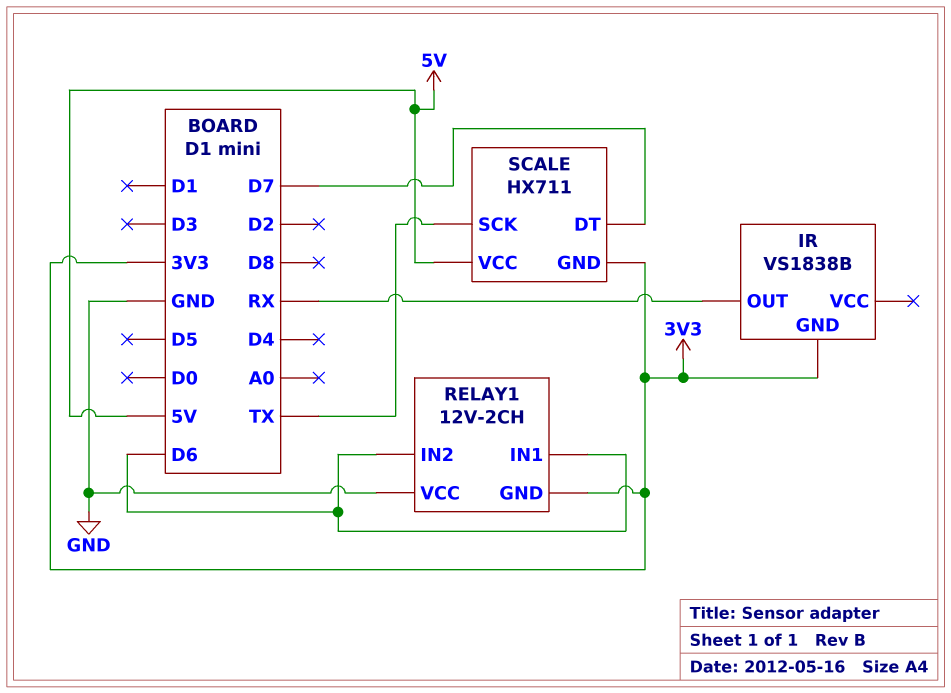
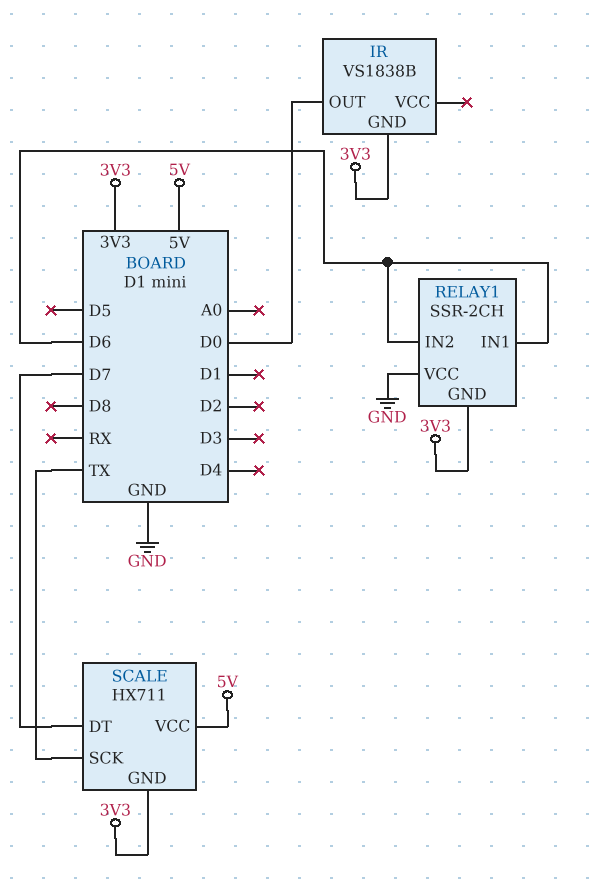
IR pin OUT: RX -> D0
RELAY1: 12V-2CH -> SSR-2CH

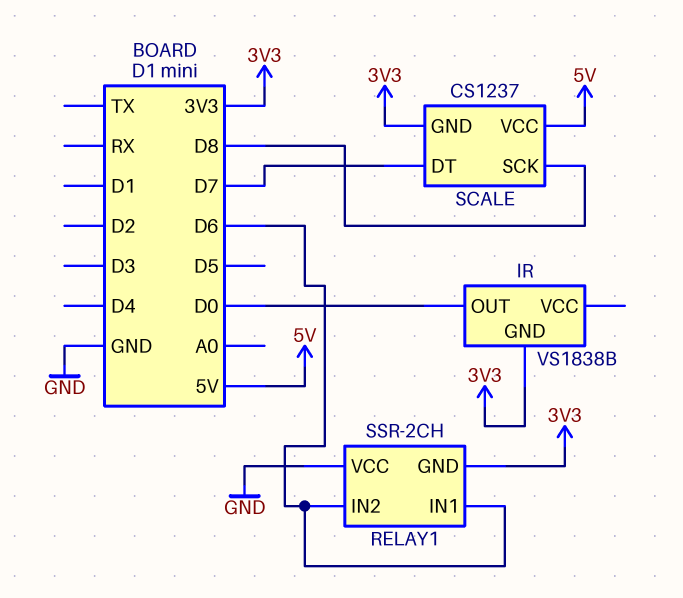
SCALE: HX711 -> CS1237
SCALE pin SCK: TX -> D8

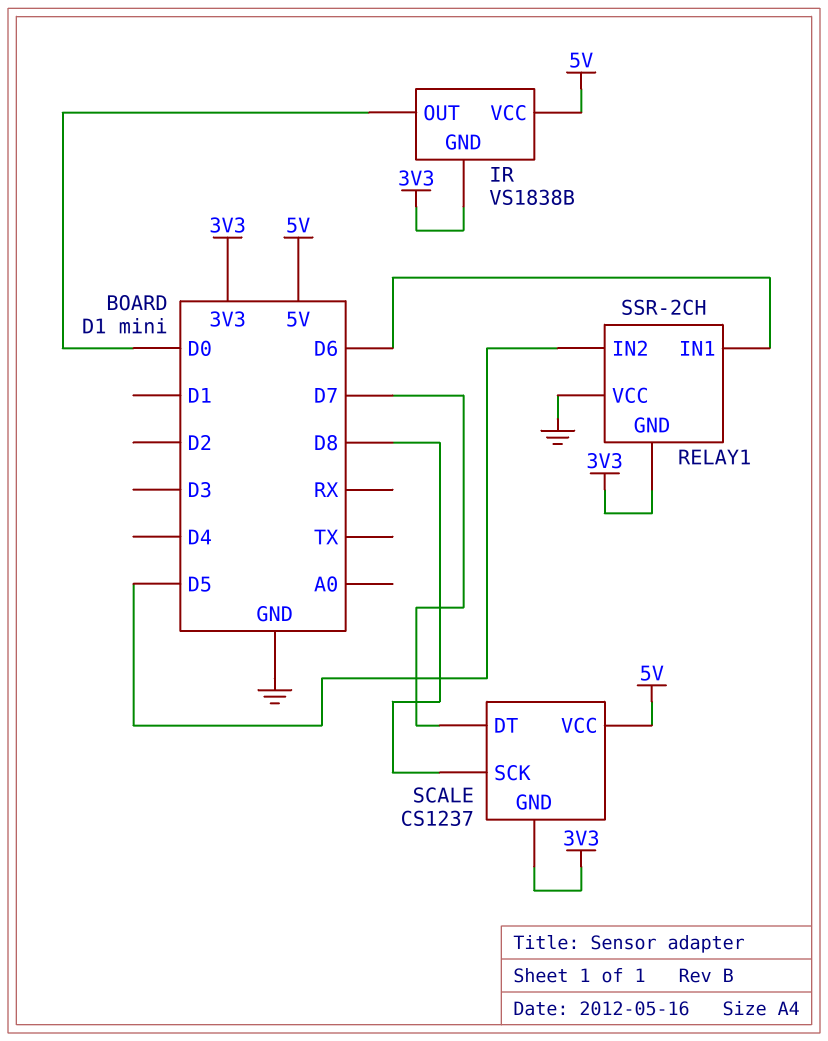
IR pin VCC: none -> 5V
RELAY1 pin IN2: D6 -> D5

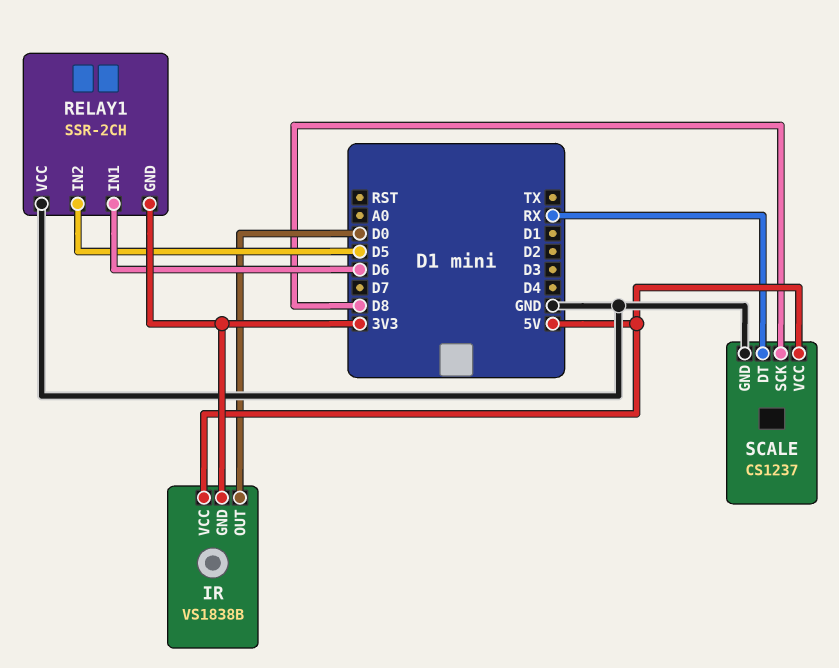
SCALE pin DT: D7 -> RX
SCALE pin GND: 3V3 -> GND

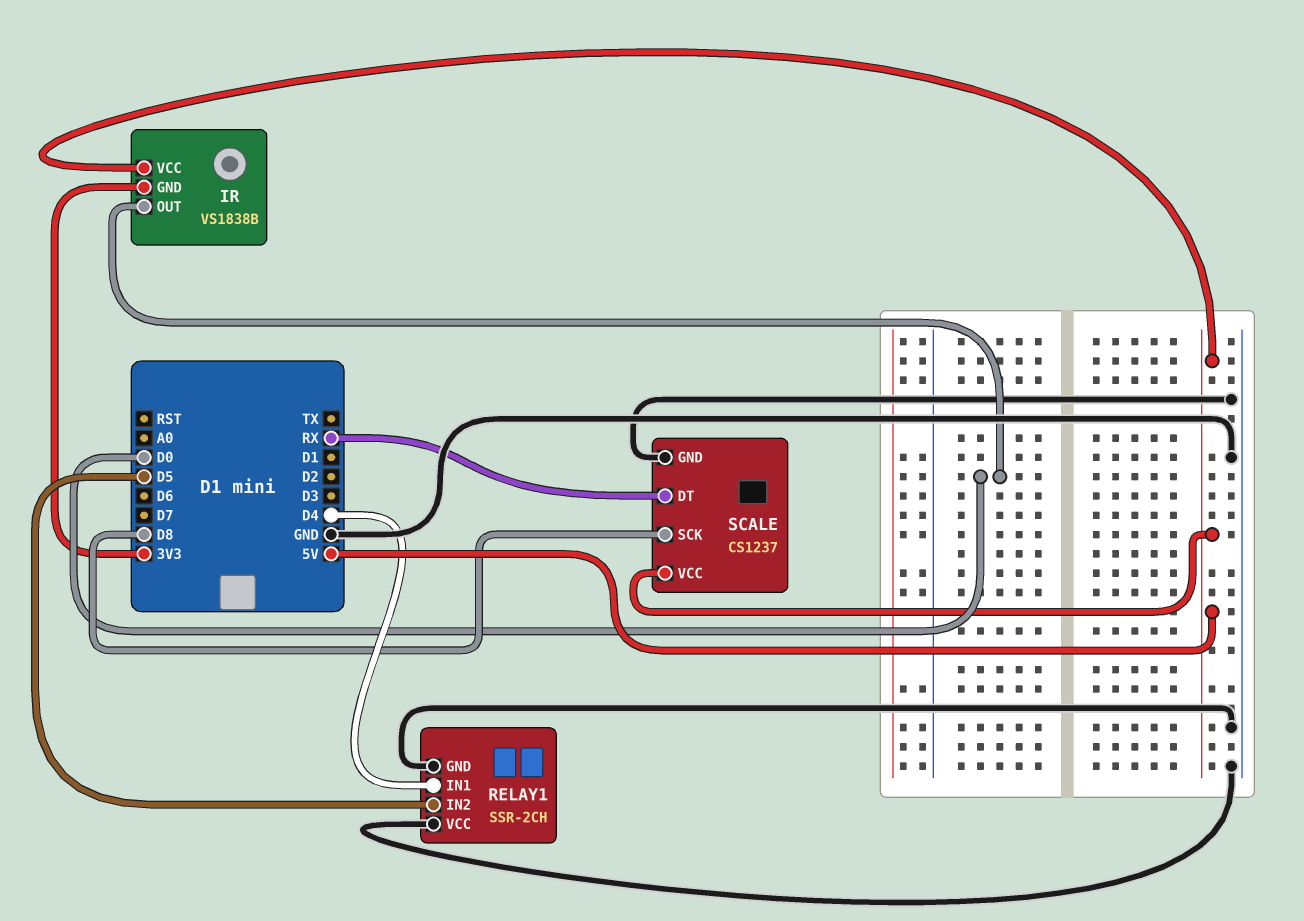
RELAY1 pin GND: 3V3 -> GND
RELAY1 pin IN1: D6 -> D4

